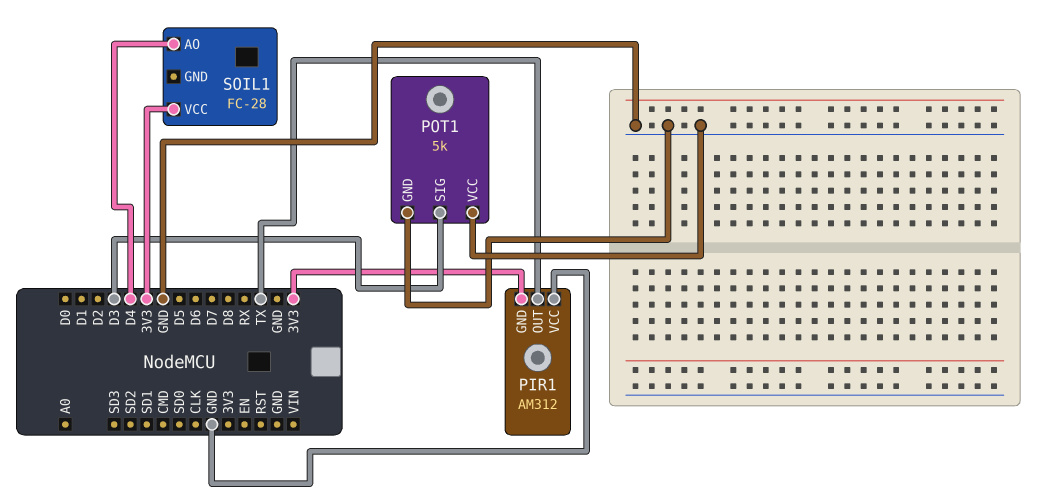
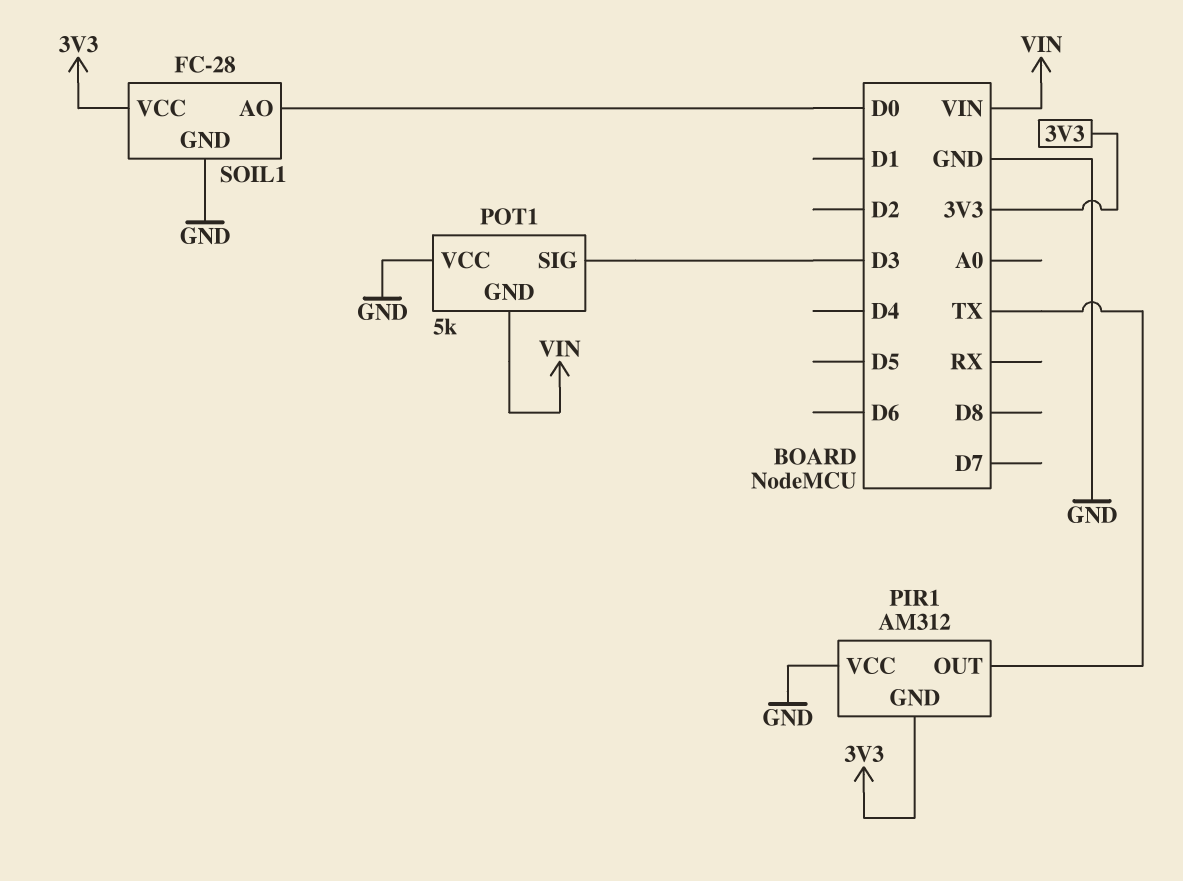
POT1 pin GND: GND -> VIN
SOIL1 pin AO: D4 -> D0
SOIL1 pin GND: none -> GND

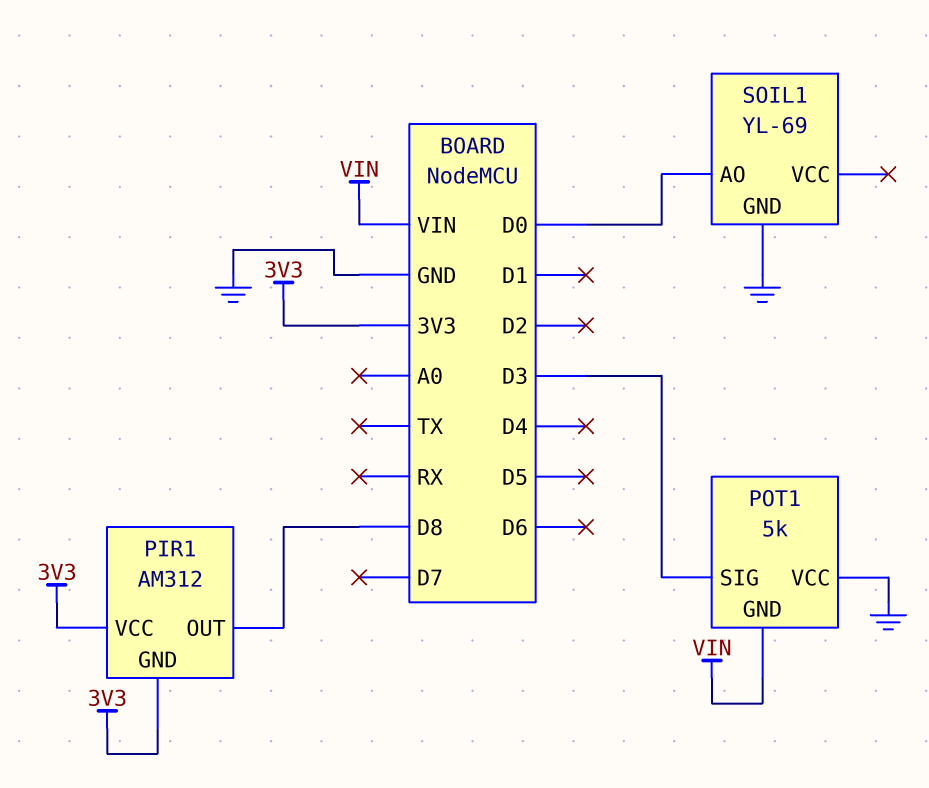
PIR1 pin OUT: TX -> D8
PIR1 pin VCC: GND -> 3V3
SOIL1: FC-28 -> YL-69
SOIL1 pin VCC: 3V3 -> none

